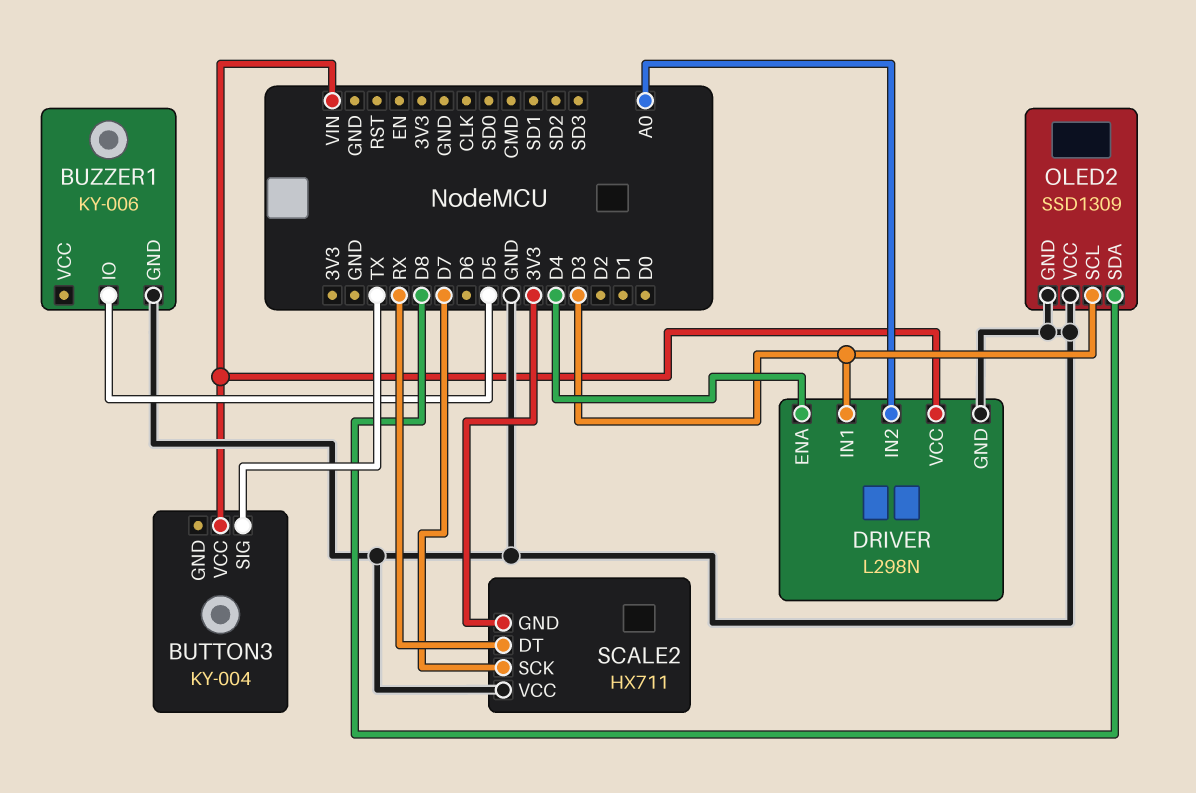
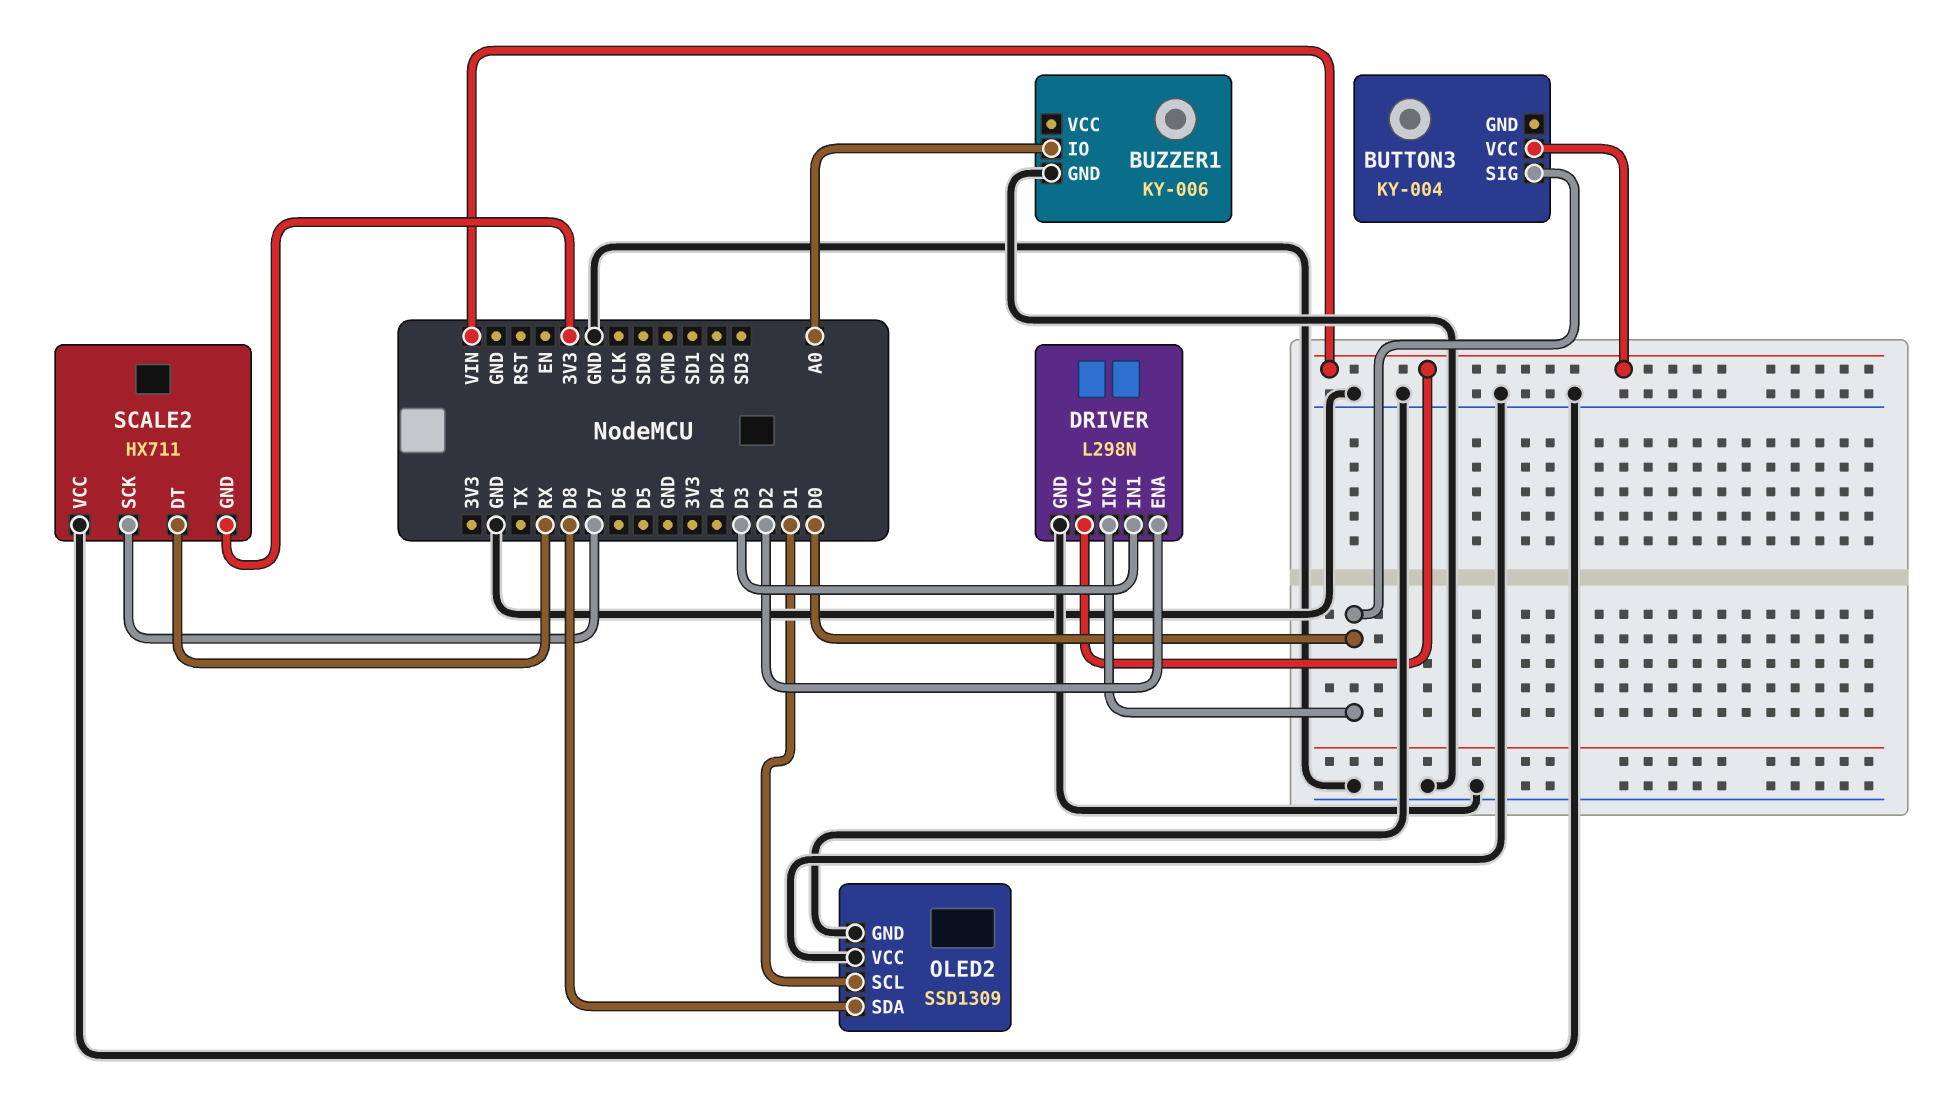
BUTTON3 pin SIG: TX -> D0
BUZZER1 pin IO: D5 -> A0
DRIVER pin ENA: D4 -> D2
DRIVER pin IN2: A0 -> D0
OLED2 pin SCL: D3 -> D1

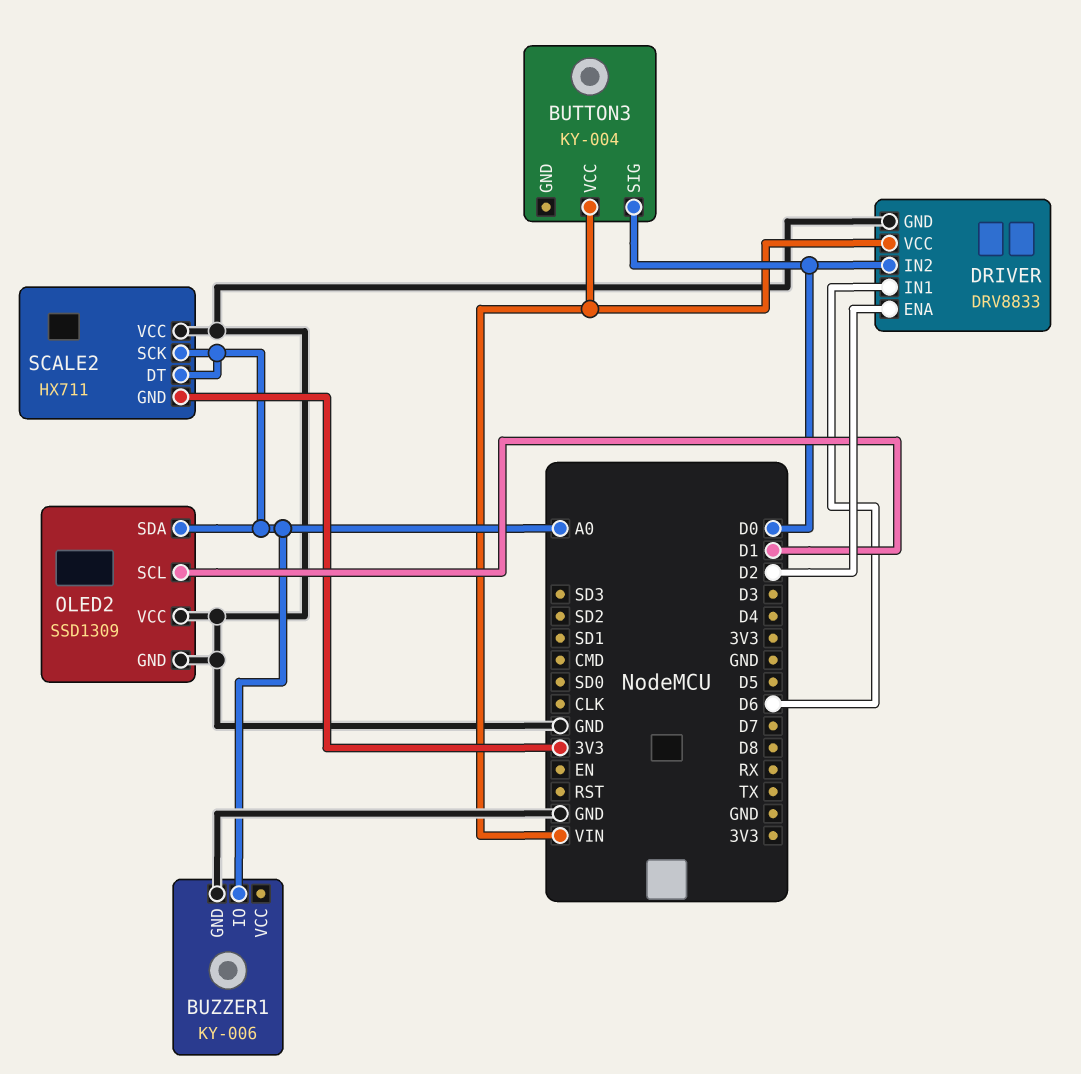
DRIVER: L298N -> DRV8833
DRIVER pin IN1: D3 -> D6
OLED2 pin SDA: D8 -> A0
SCALE2 pin DT: RX -> A0
SCALE2 pin SCK: D7 -> A0

